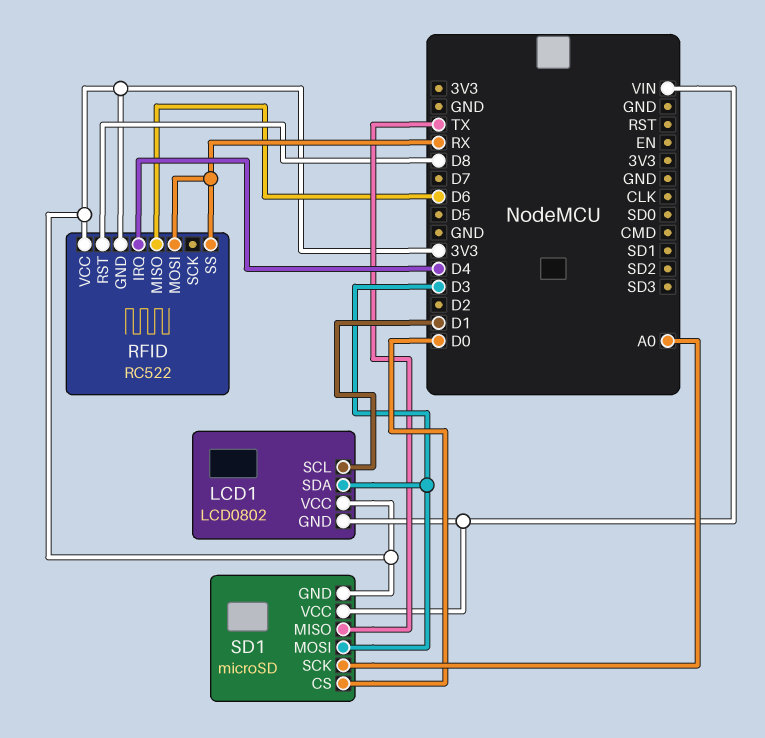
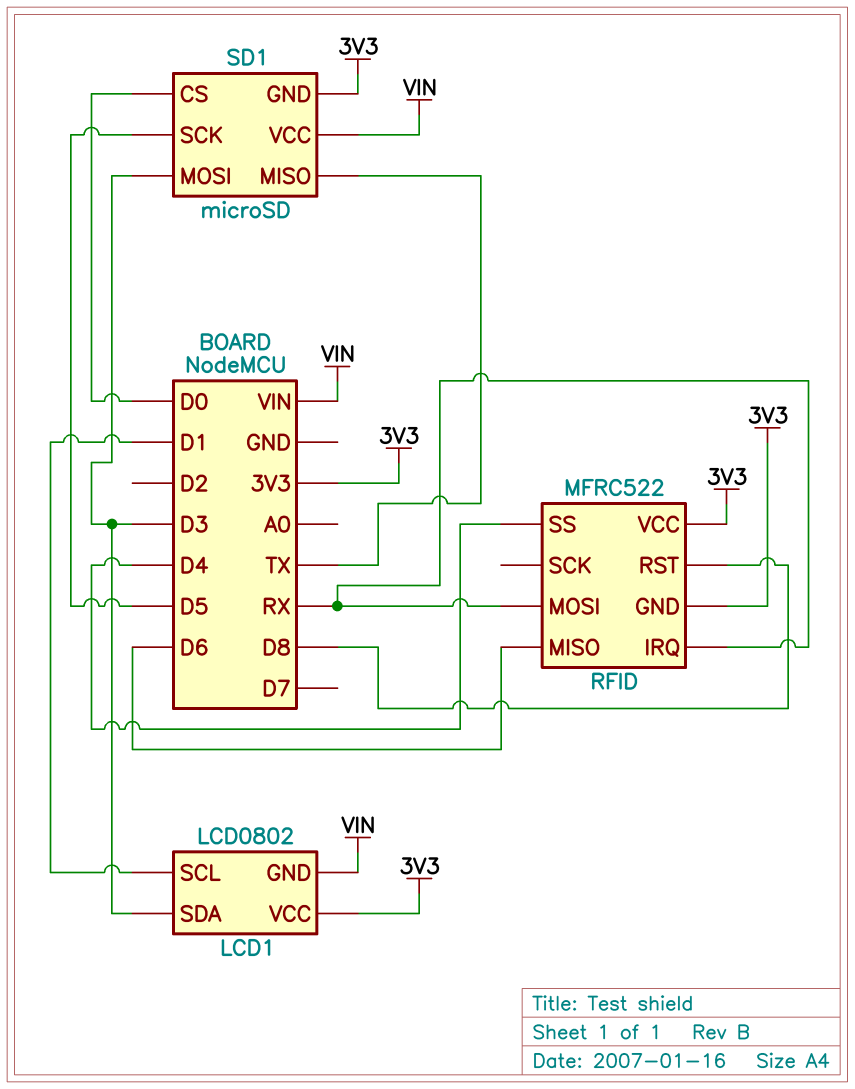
RFID: RC522 -> MFRC522
RFID pin IRQ: D4 -> RX
RFID pin SS: RX -> D4
SD1 pin SCK: A0 -> D5

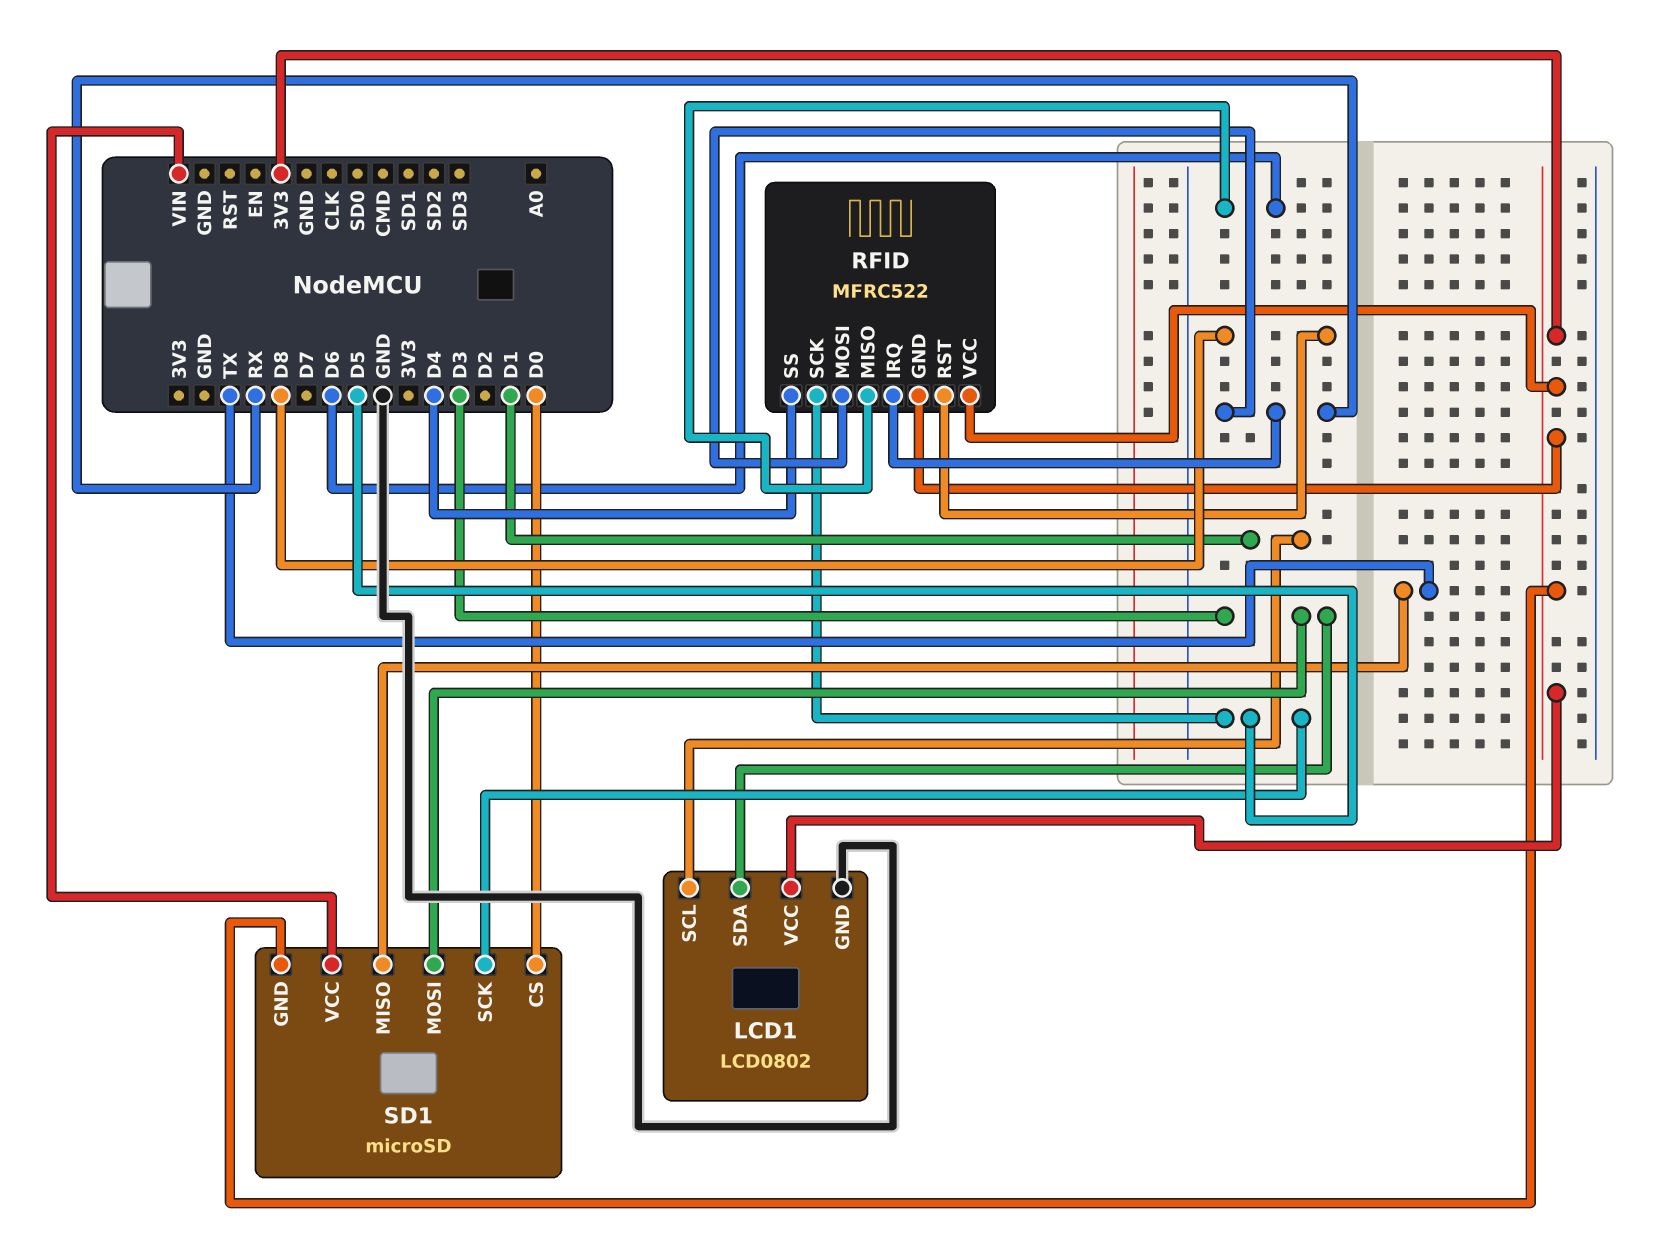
LCD1 pin GND: VIN -> GND
RFID pin SCK: none -> D5

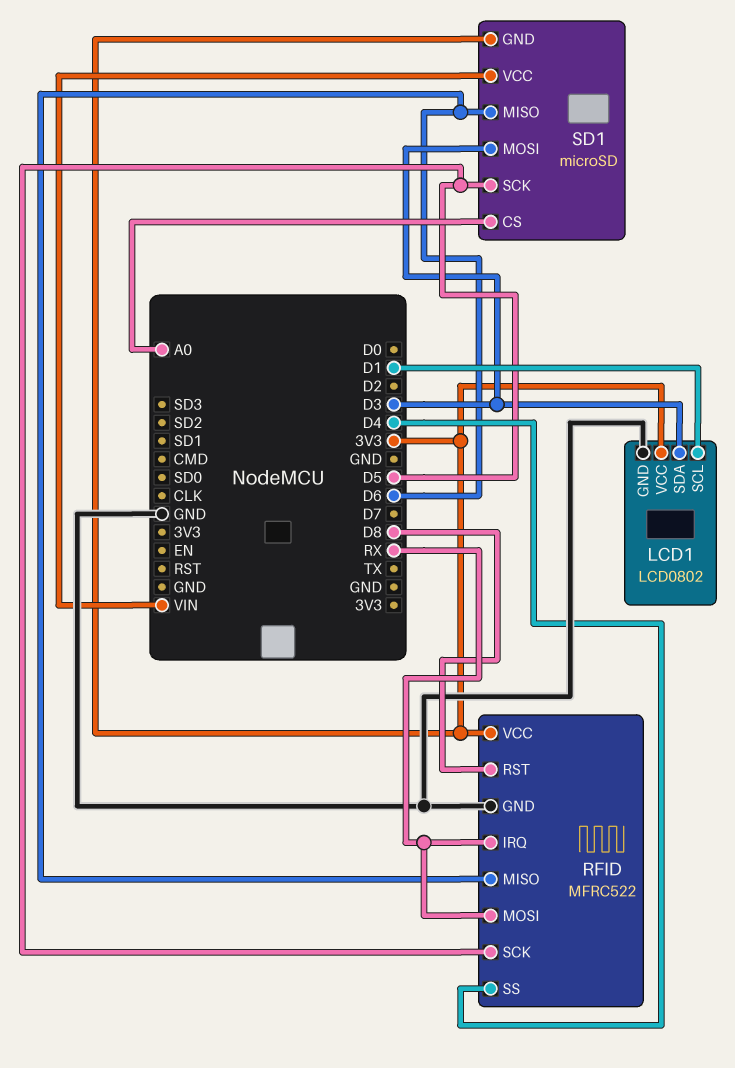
RFID pin GND: 3V3 -> GND
SD1 pin CS: D0 -> A0
SD1 pin MISO: TX -> D6

